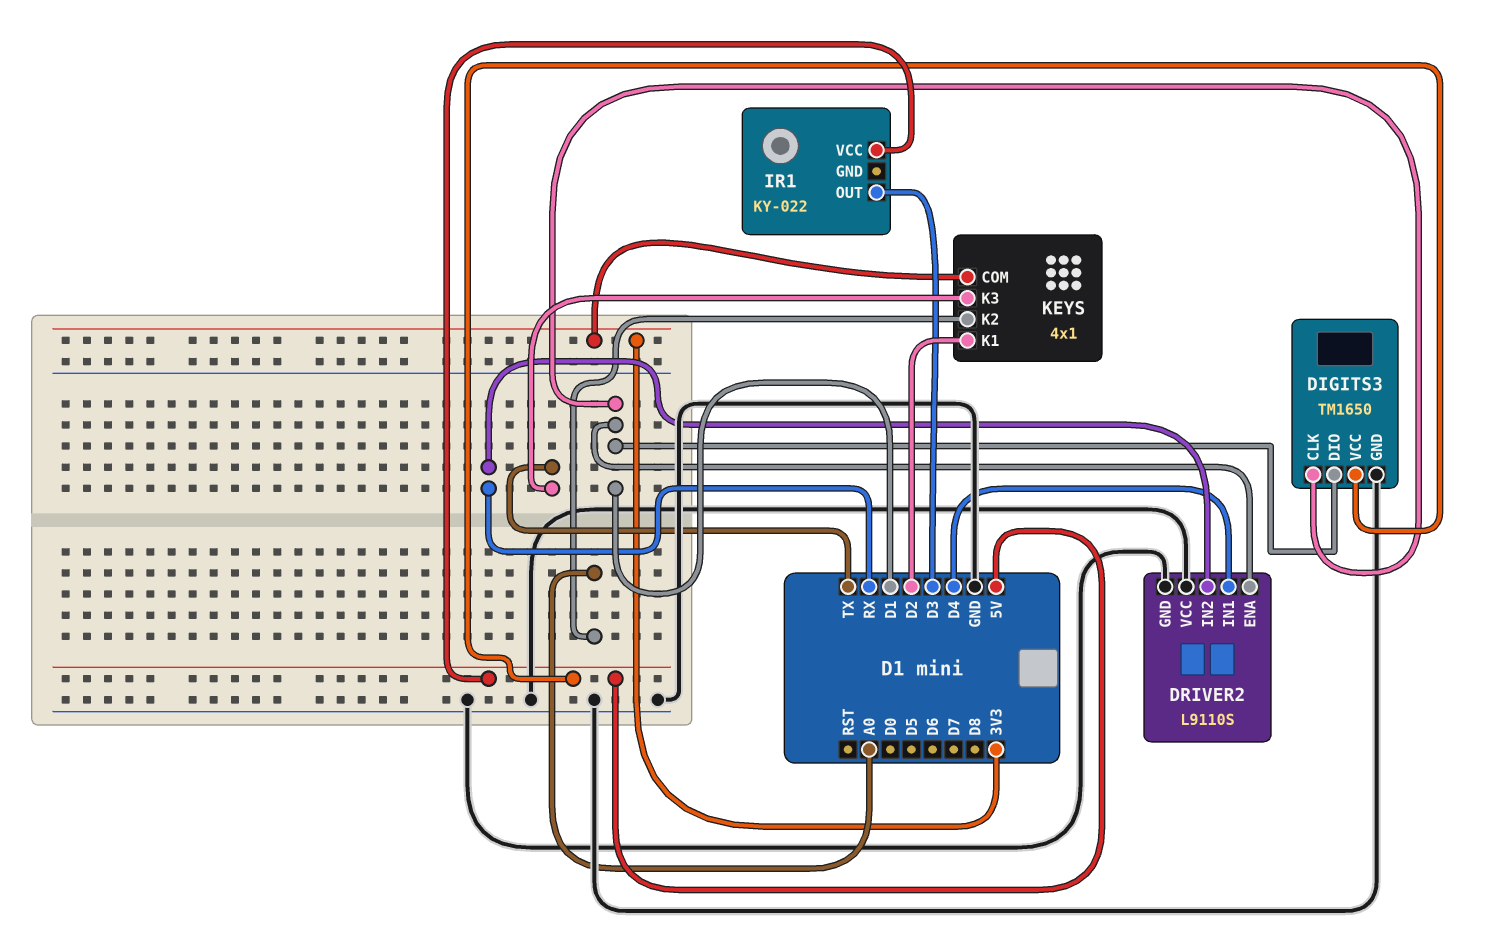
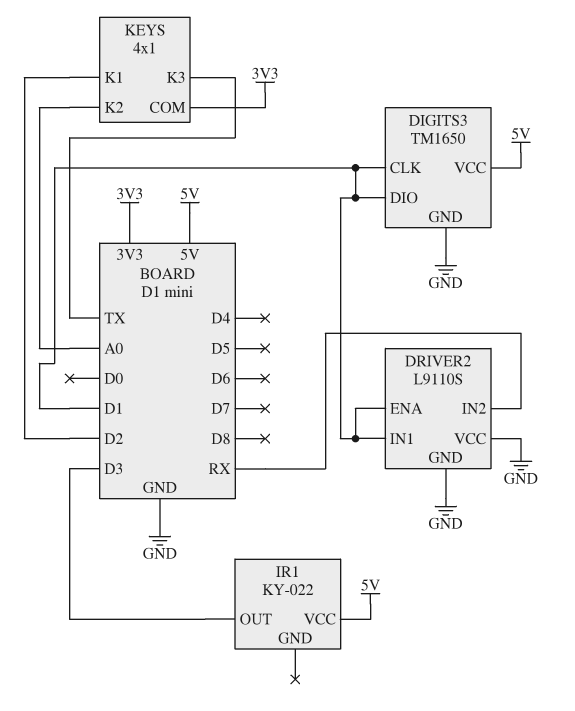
DRIVER2 pin IN1: D4 -> D1

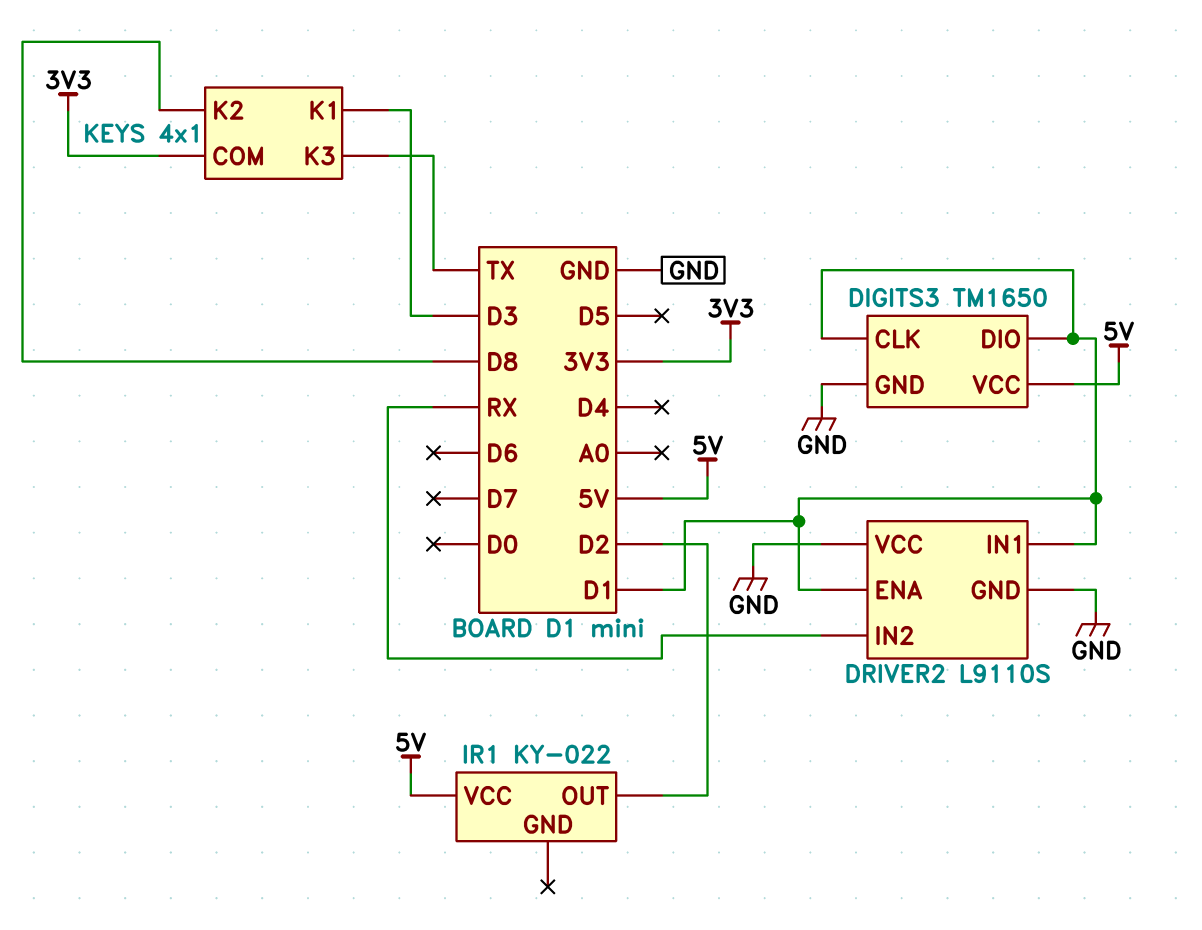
IR1 pin OUT: D3 -> D2
KEYS pin K1: D2 -> D3
KEYS pin K2: A0 -> D8

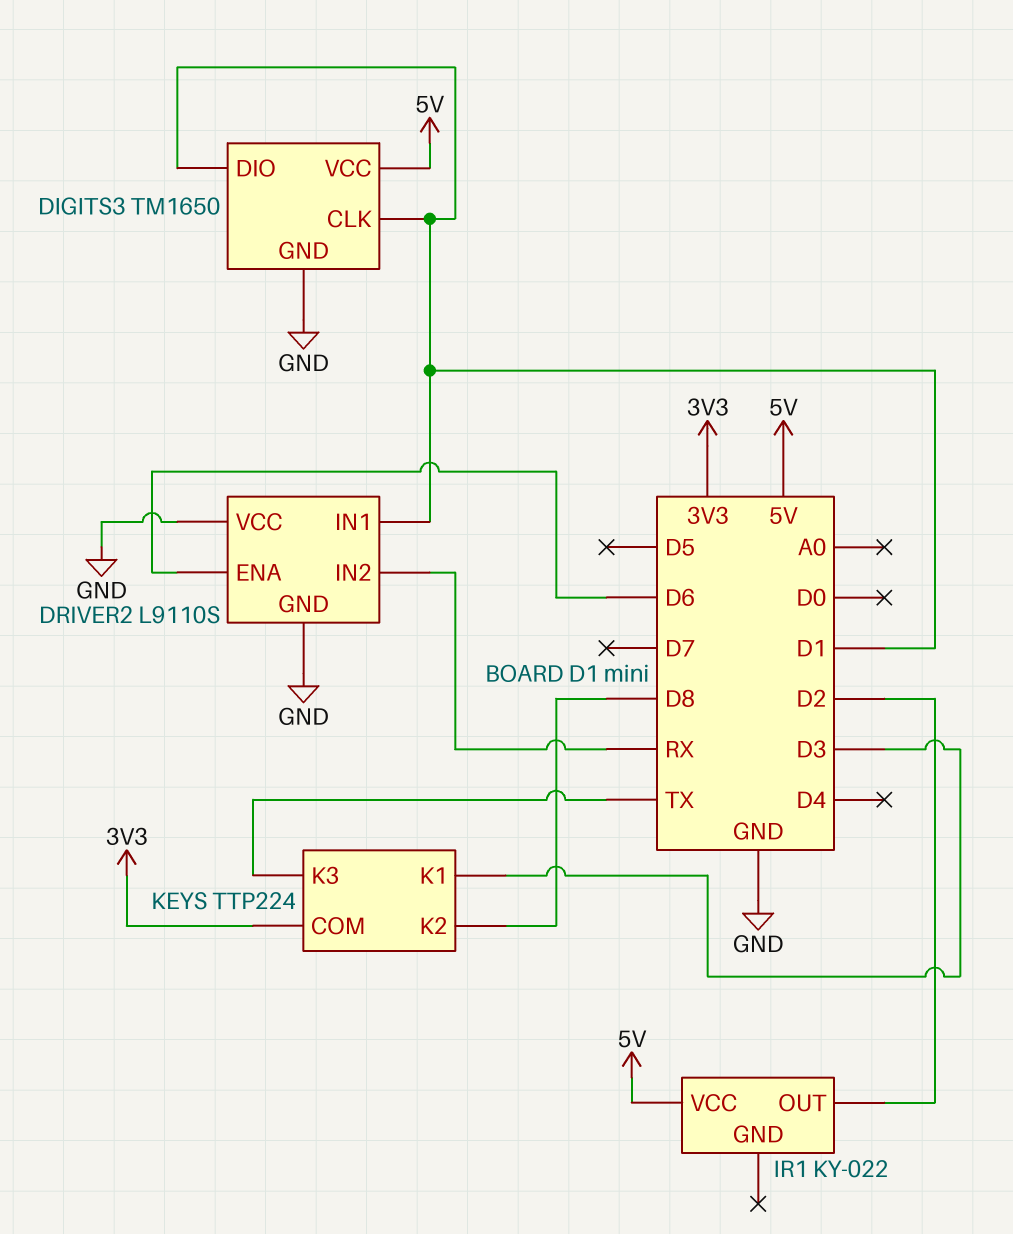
DRIVER2 pin ENA: D1 -> D6
KEYS: 4x1 -> TTP224

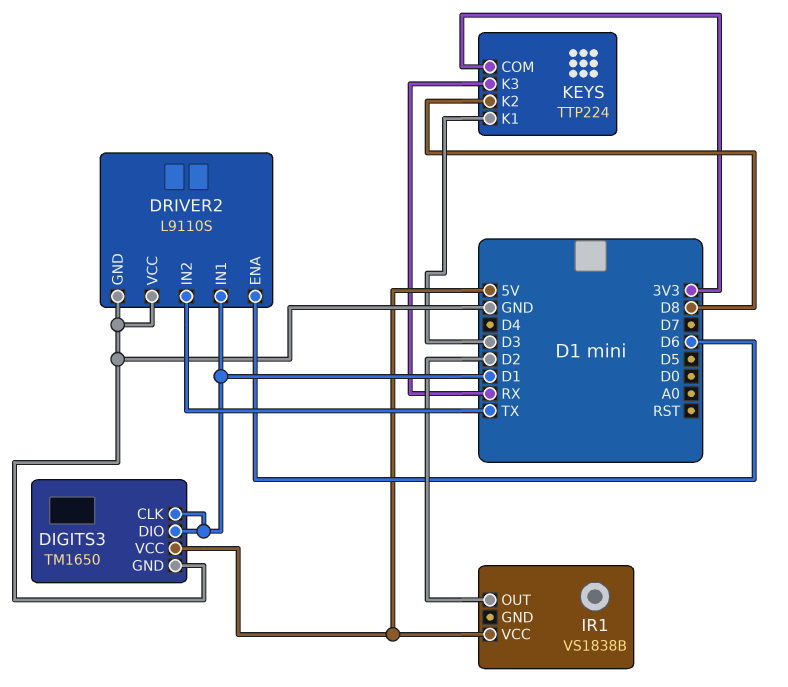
DRIVER2 pin IN2: RX -> TX
IR1: KY-022 -> VS1838B
KEYS pin K3: TX -> RX

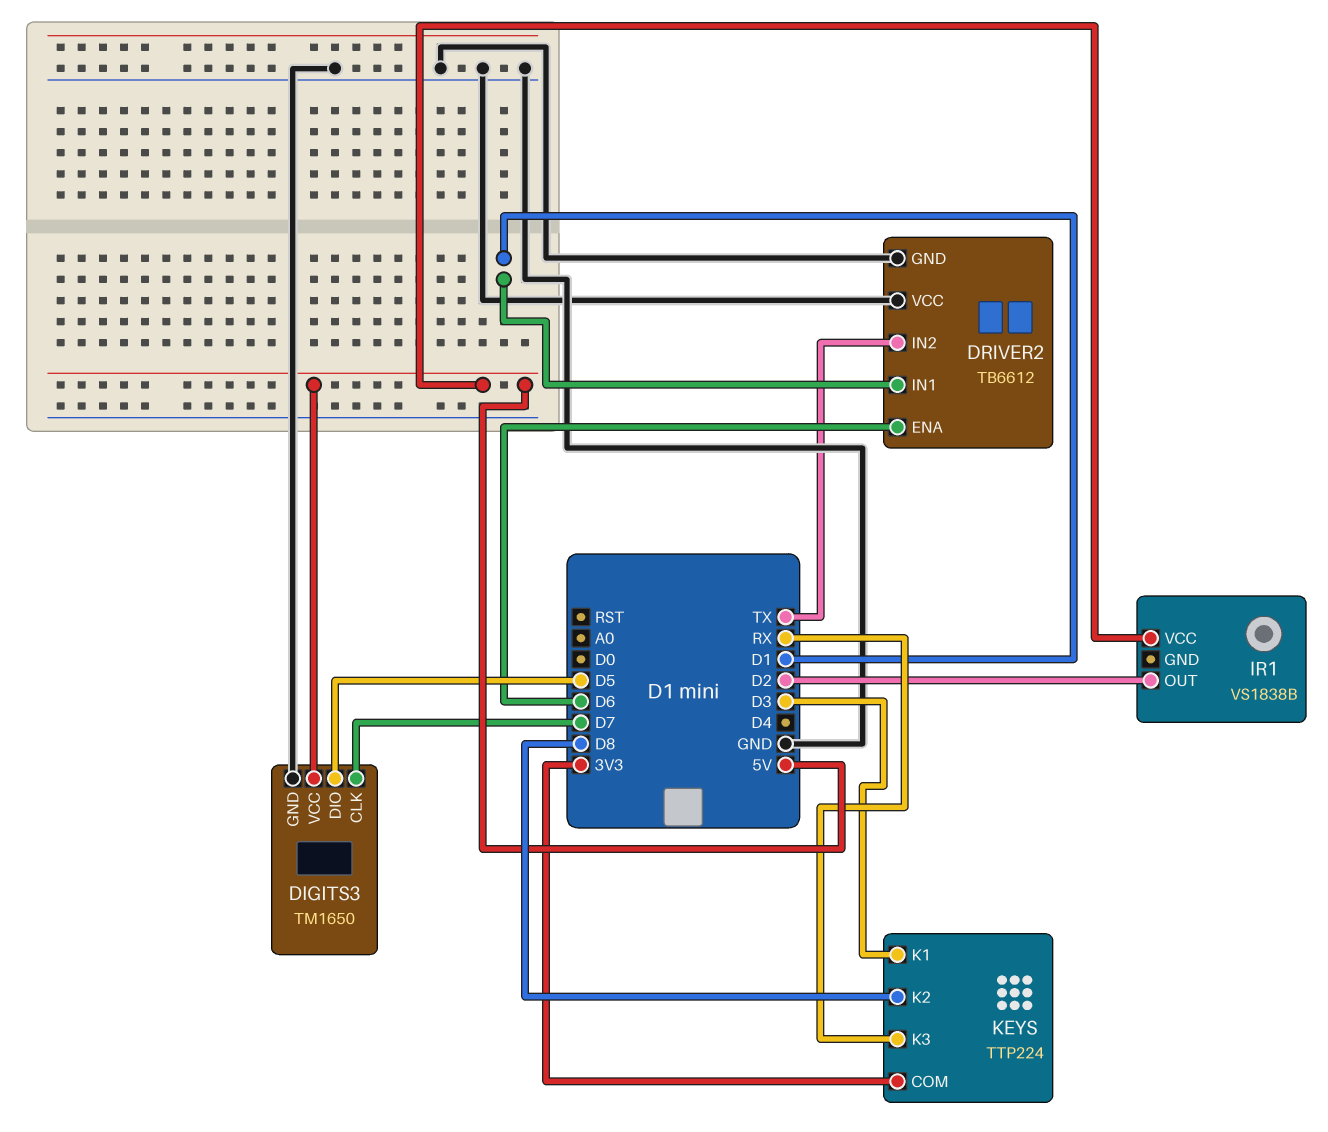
DIGITS3 pin CLK: D1 -> D7
DIGITS3 pin DIO: D1 -> D5
DRIVER2: L9110S -> TB6612

